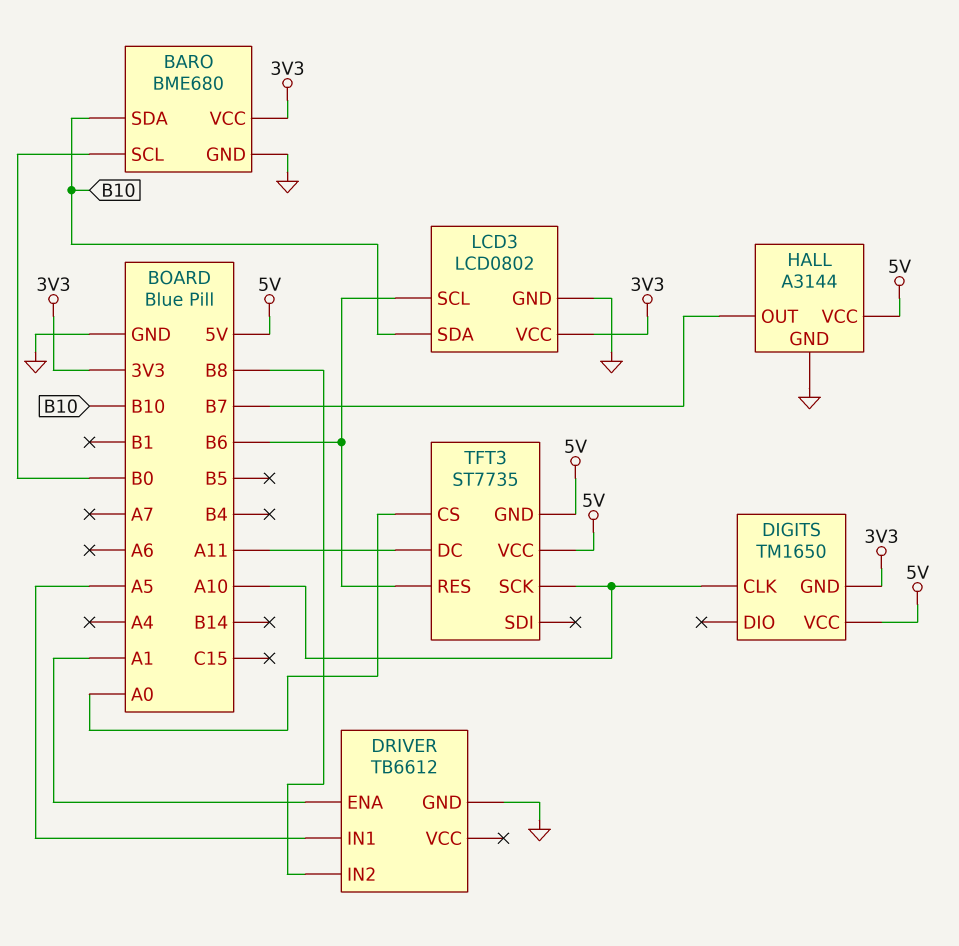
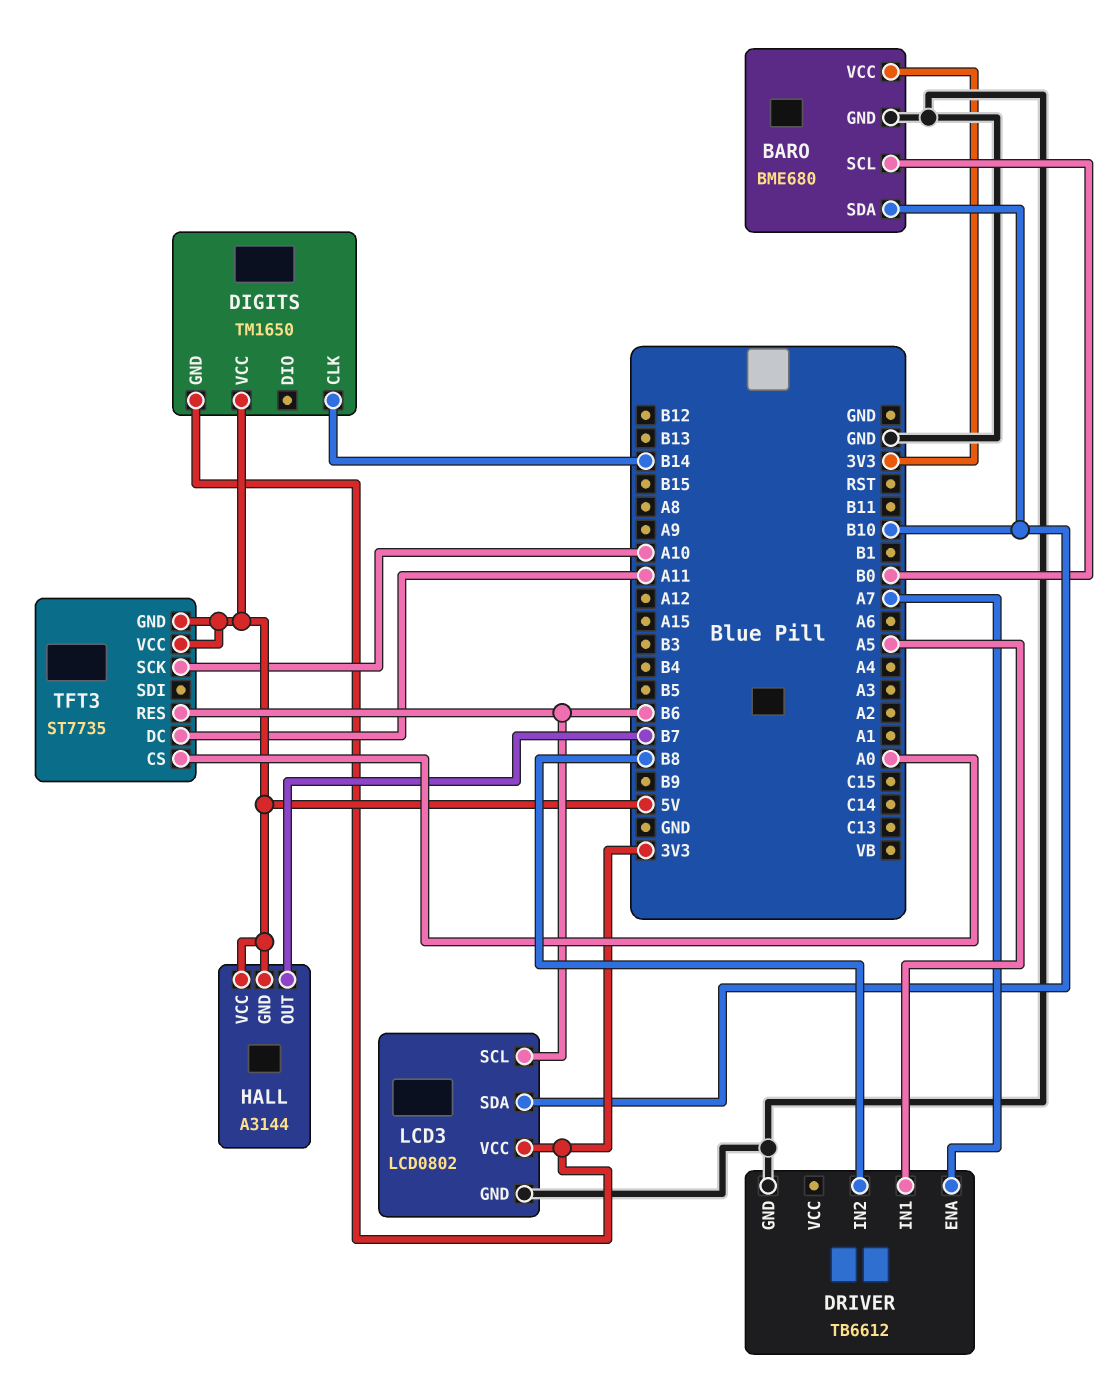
DIGITS pin CLK: A10 -> B14
DRIVER pin ENA: A1 -> A7
HALL pin GND: GND -> 5V

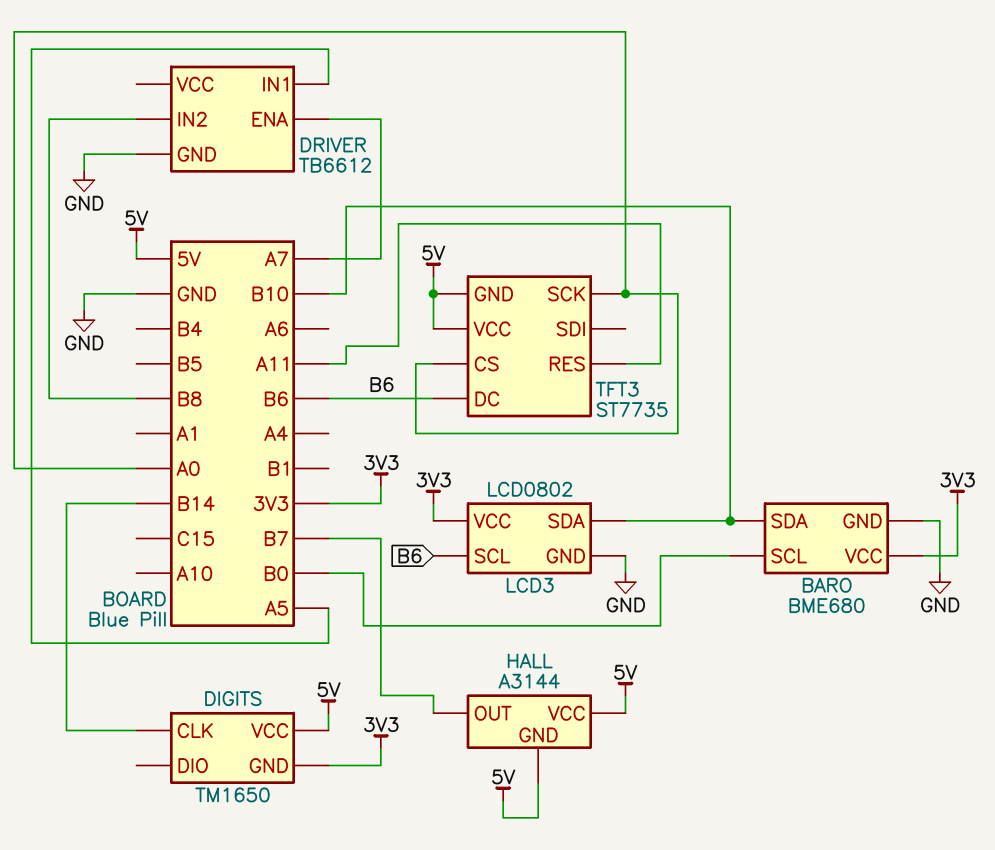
TFT3 pin DC: A11 -> B6
TFT3 pin RES: B6 -> A11
TFT3 pin SCK: A10 -> A0

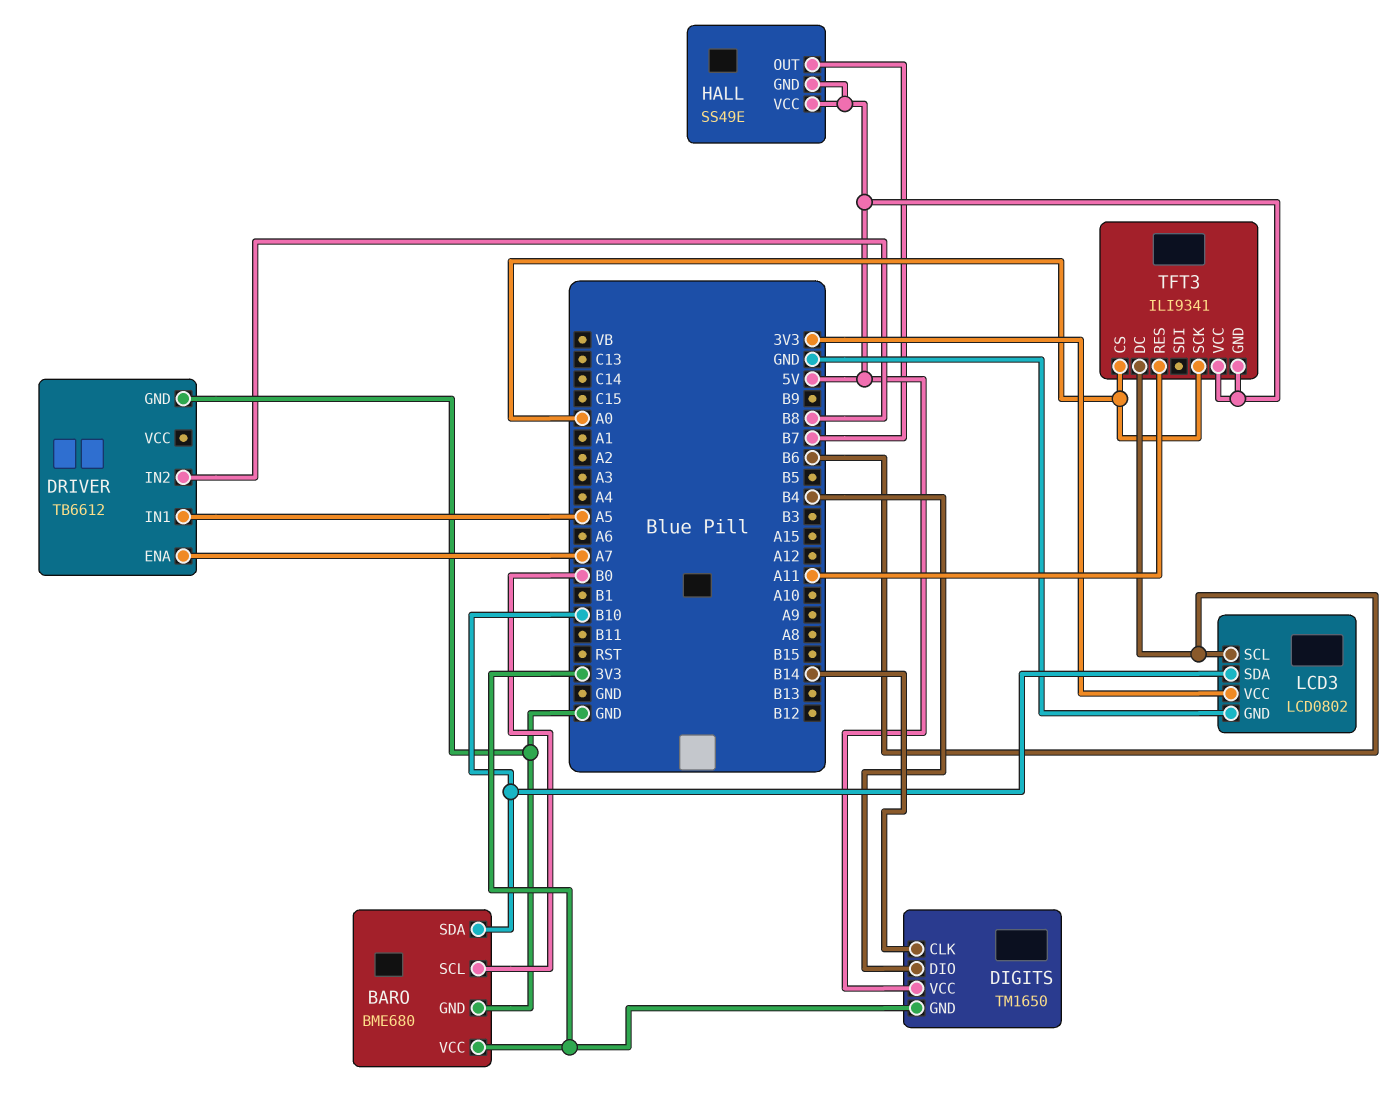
DIGITS pin DIO: none -> B4
HALL: A3144 -> SS49E
TFT3: ST7735 -> ILI9341

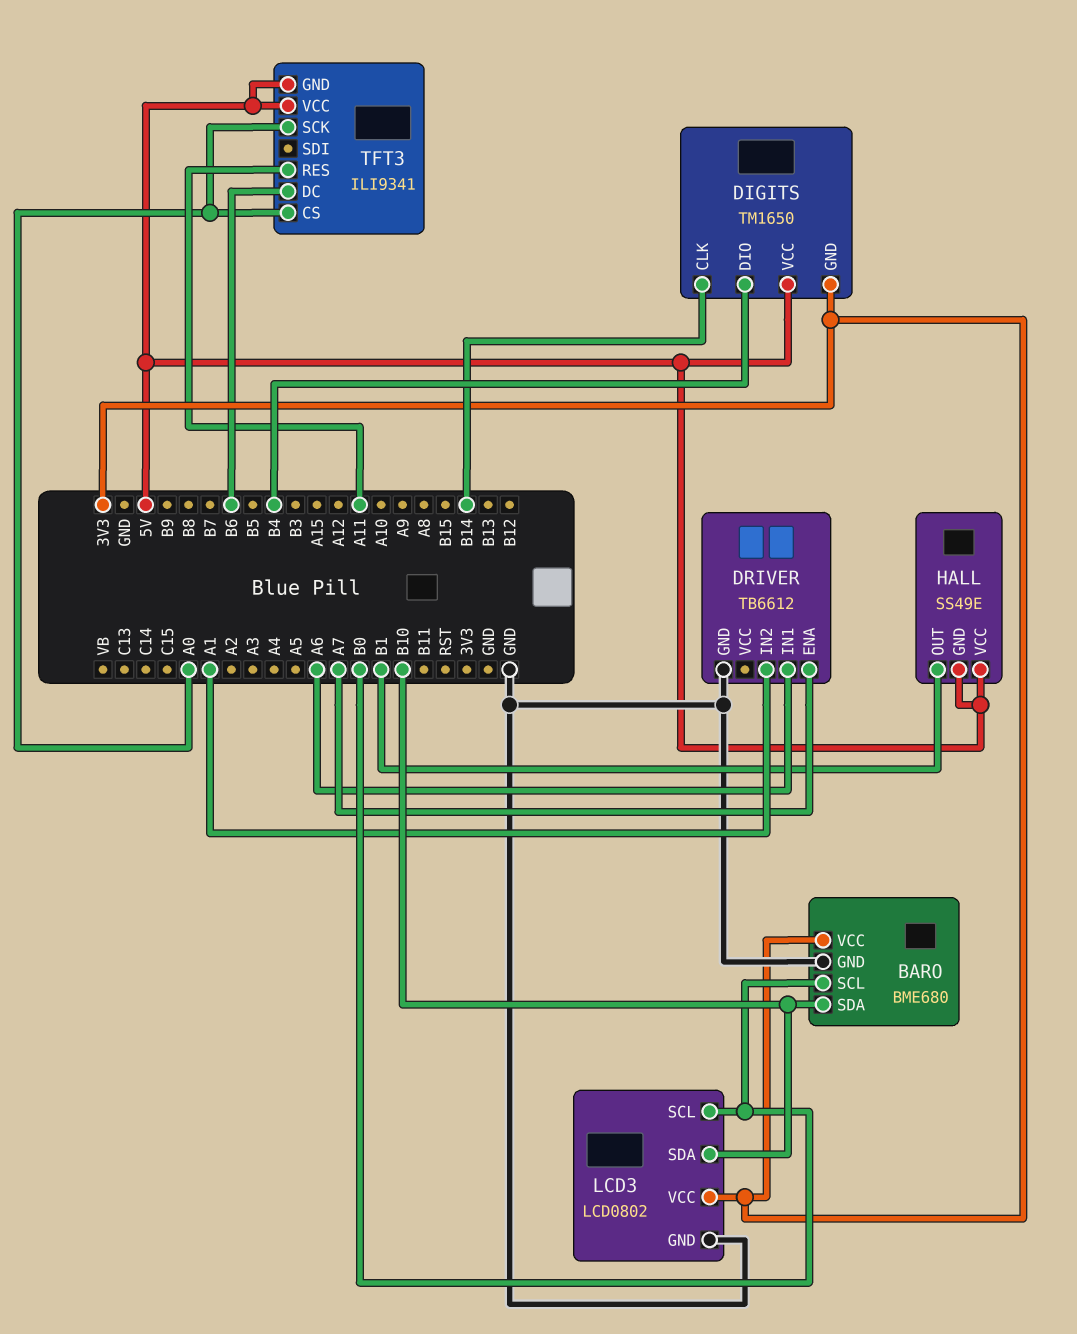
DRIVER pin IN1: A5 -> A6
DRIVER pin IN2: B8 -> A1
HALL pin OUT: B7 -> B1
LCD3 pin SCL: B6 -> B0

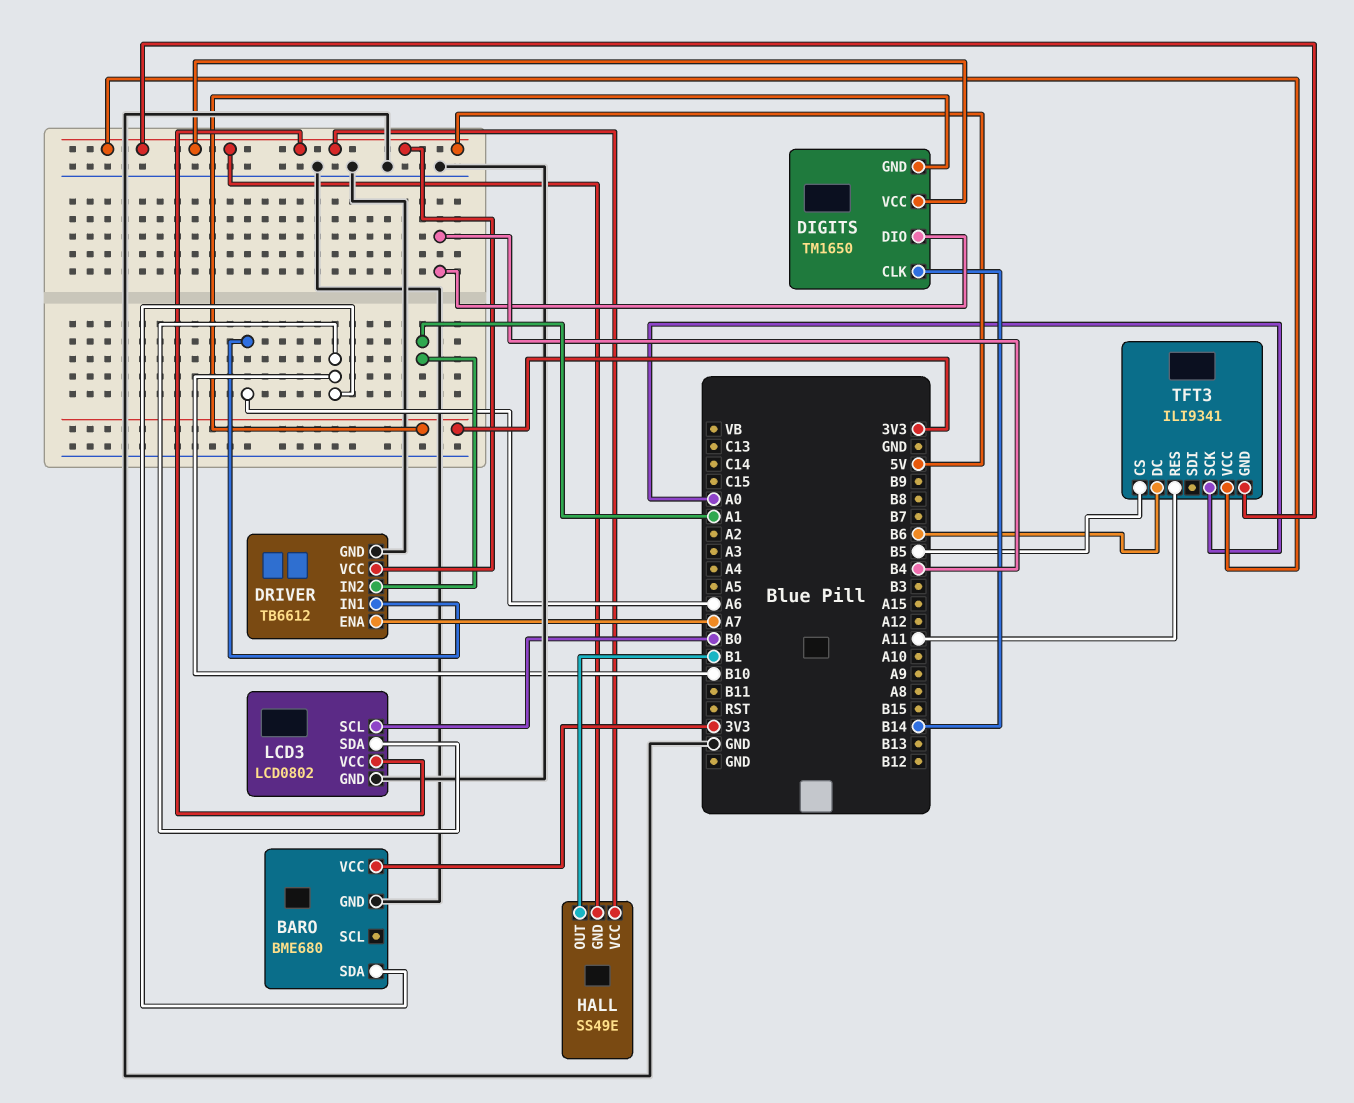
BARO pin SCL: B0 -> none
DRIVER pin VCC: none -> 5V
LCD3 pin VCC: 3V3 -> 5V
TFT3 pin CS: A0 -> B5

